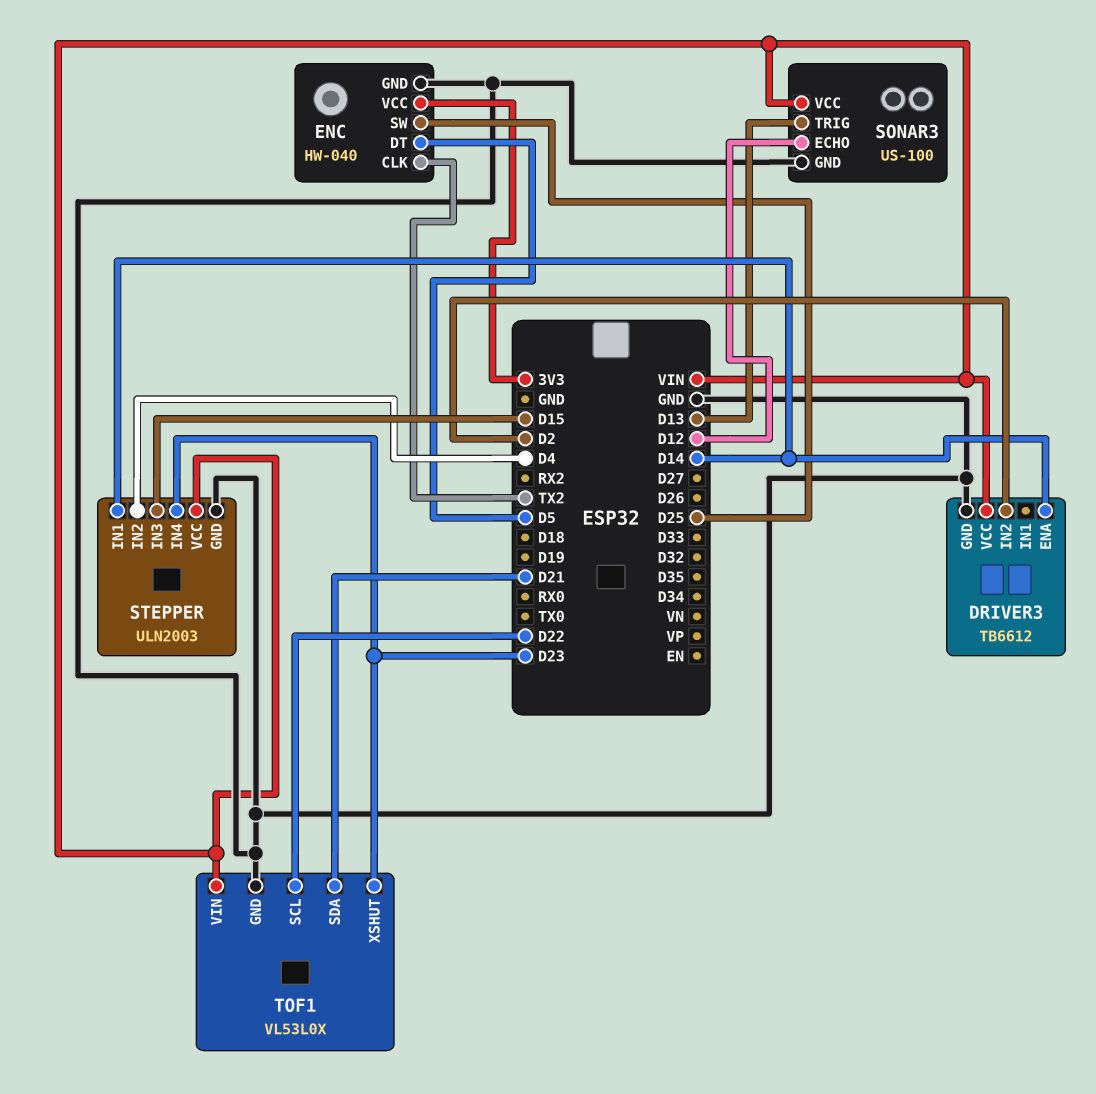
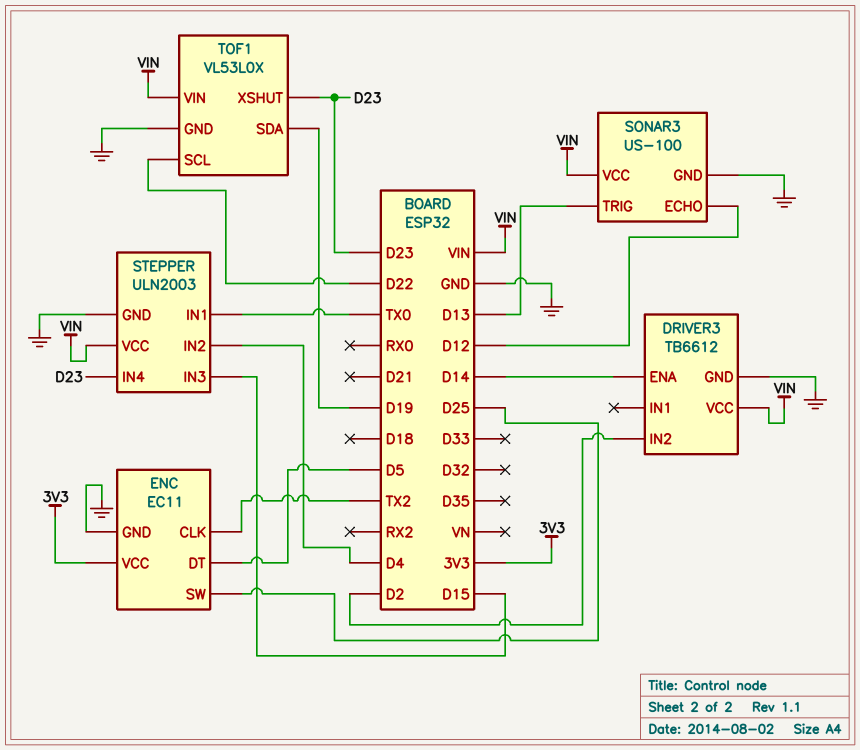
ENC: HW-040 -> EC11
STEPPER pin IN1: D14 -> TX0
TOF1 pin SDA: D21 -> D19

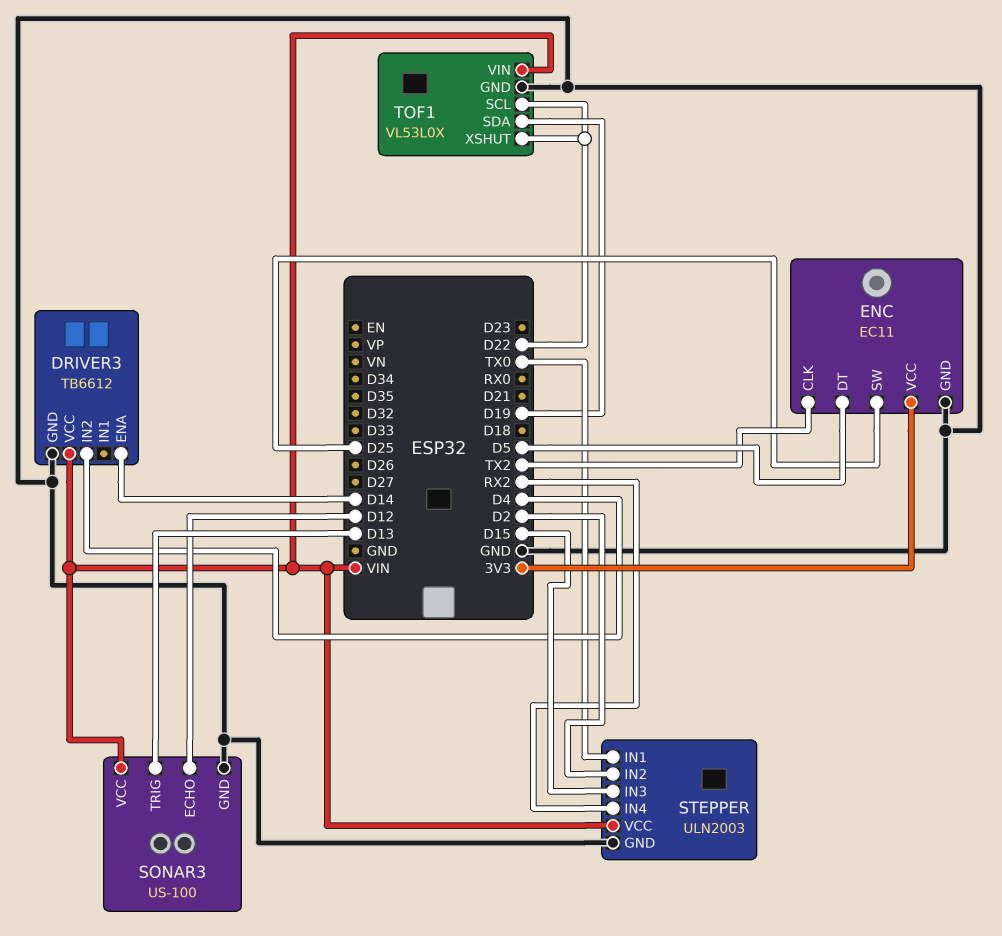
DRIVER3 pin IN2: D2 -> D4
STEPPER pin IN2: D4 -> D2
STEPPER pin IN4: D23 -> RX2
TOF1 pin XSHUT: D23 -> D22

